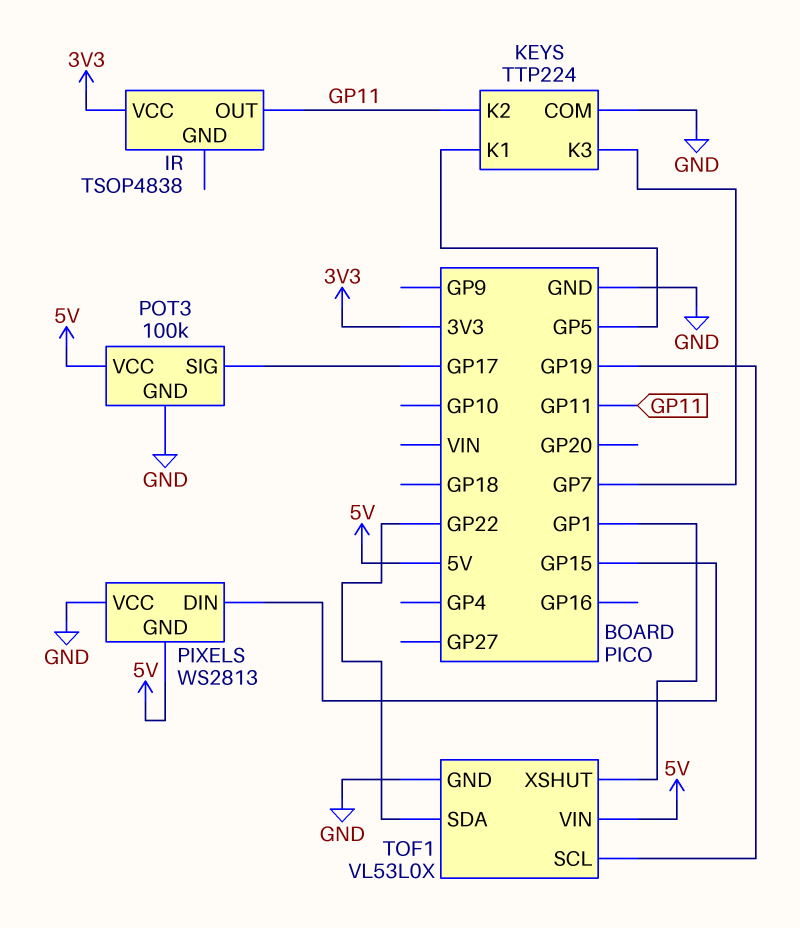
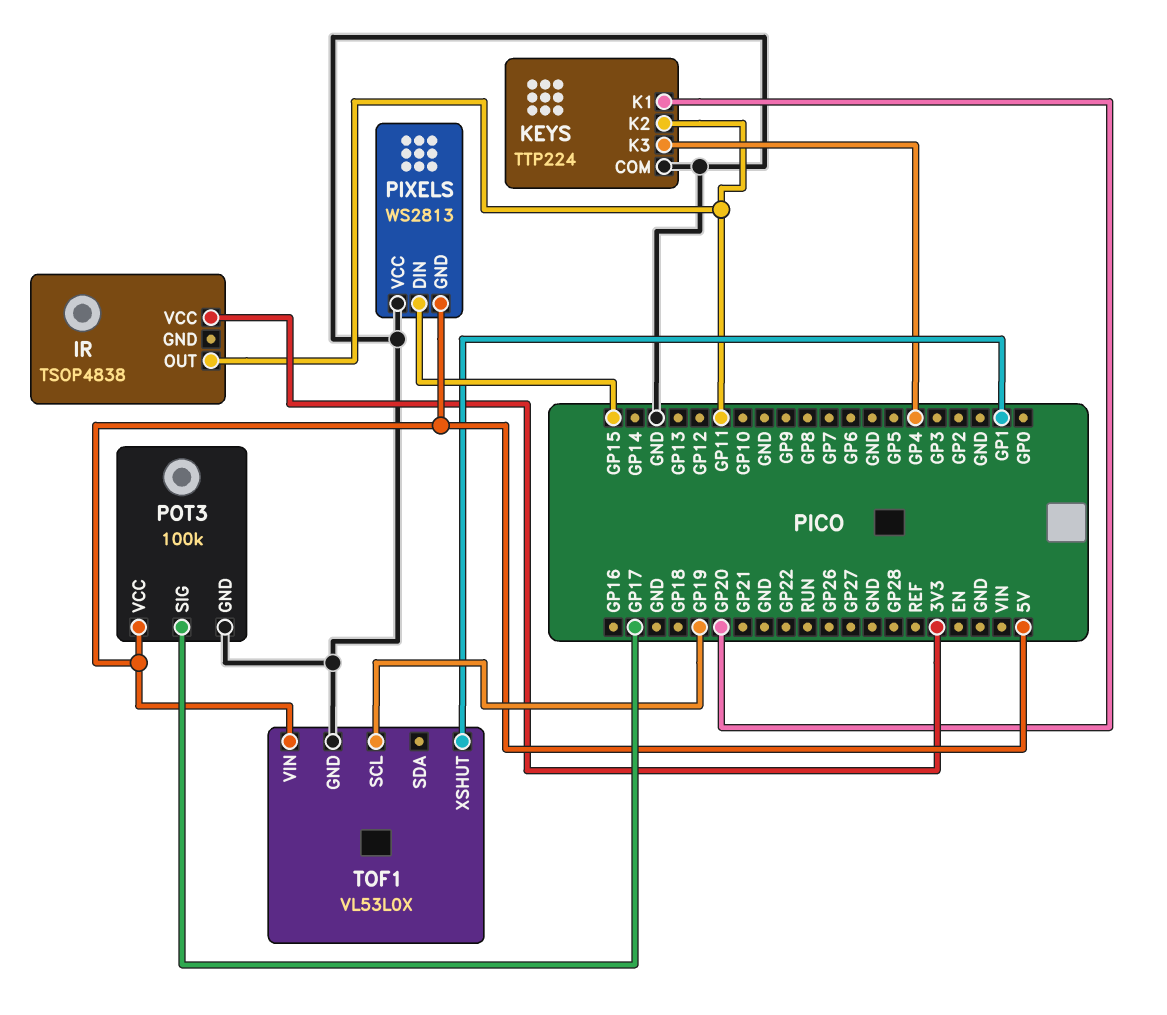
KEYS pin K1: GP5 -> GP20
KEYS pin K3: GP7 -> GP4
TOF1 pin SDA: GP22 -> none

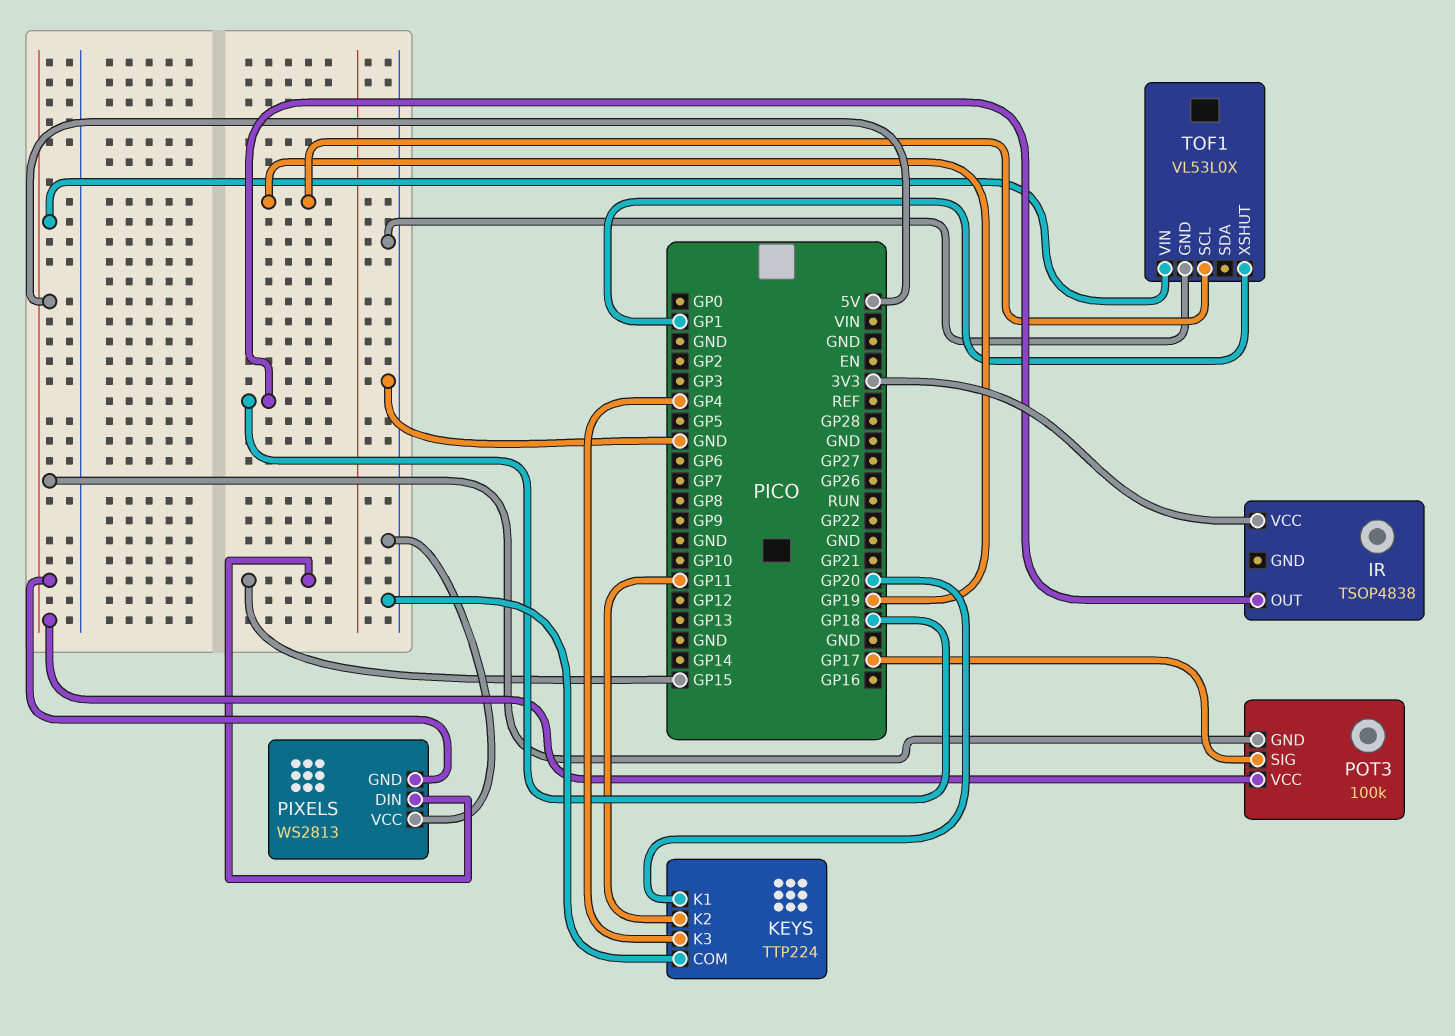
IR pin OUT: GP11 -> GP18
POT3 pin GND: GND -> 5V

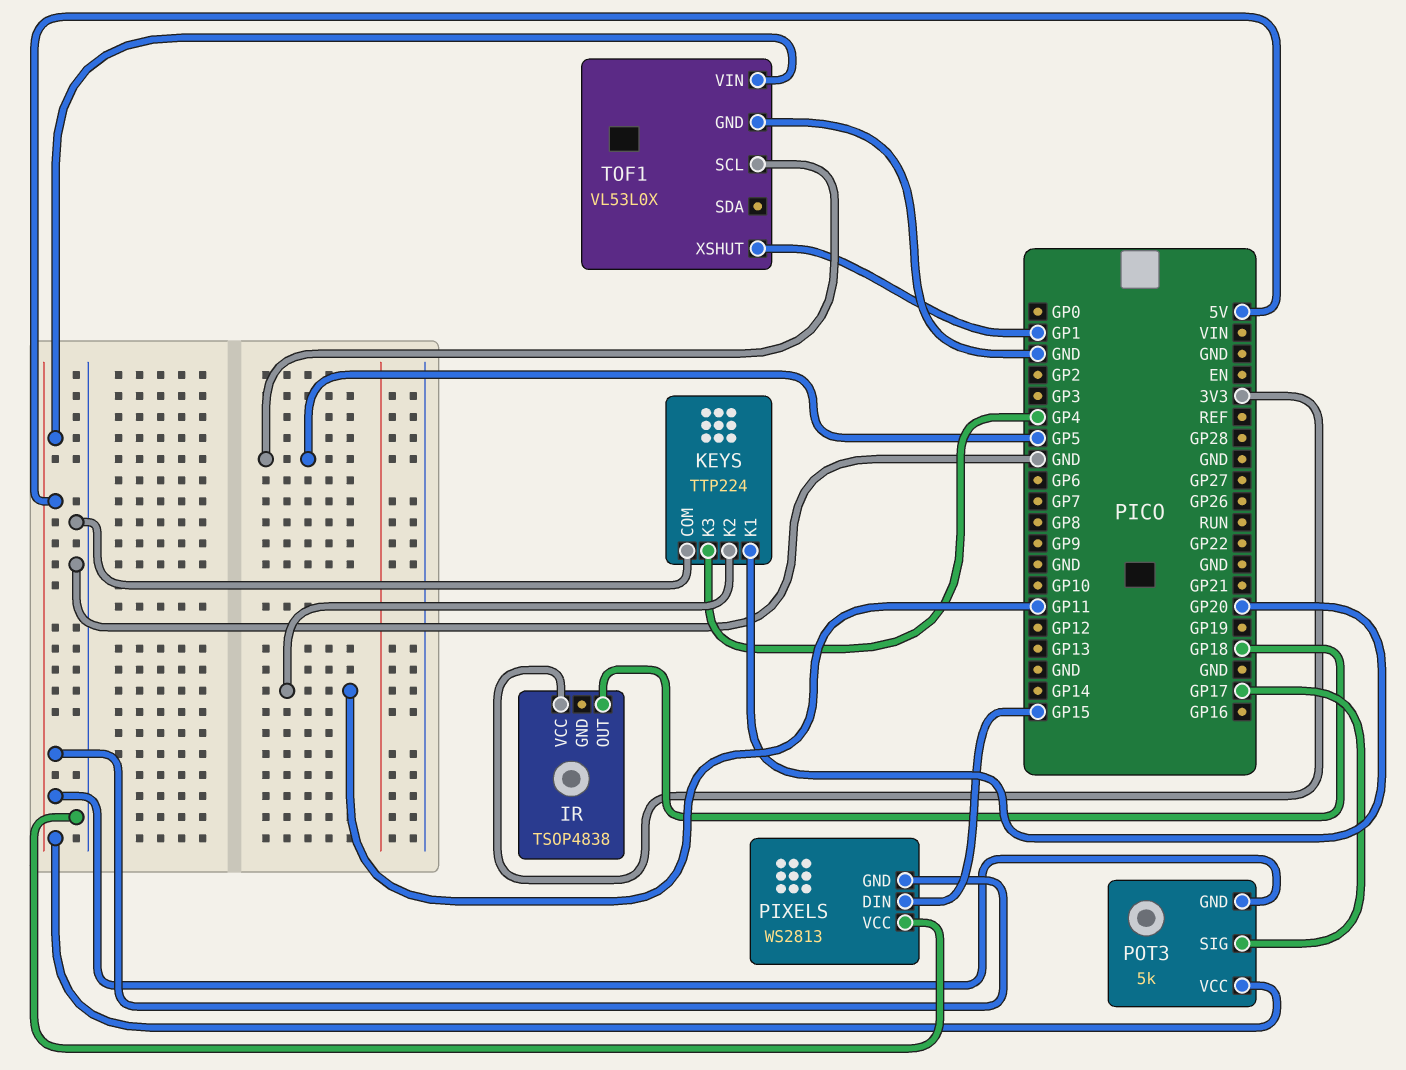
POT3: 100k -> 5k
TOF1 pin SCL: GP19 -> GP5

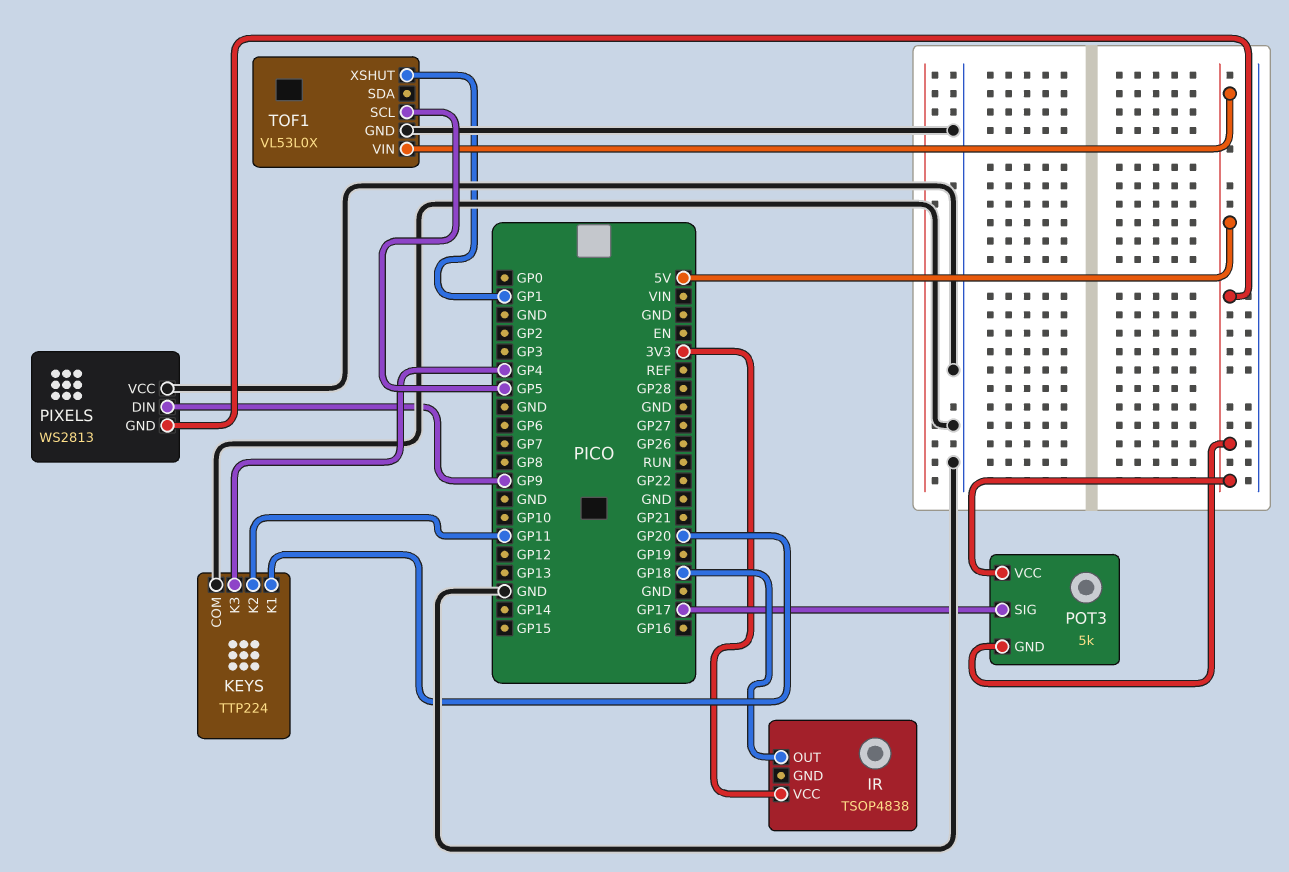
PIXELS pin DIN: GP15 -> GP9

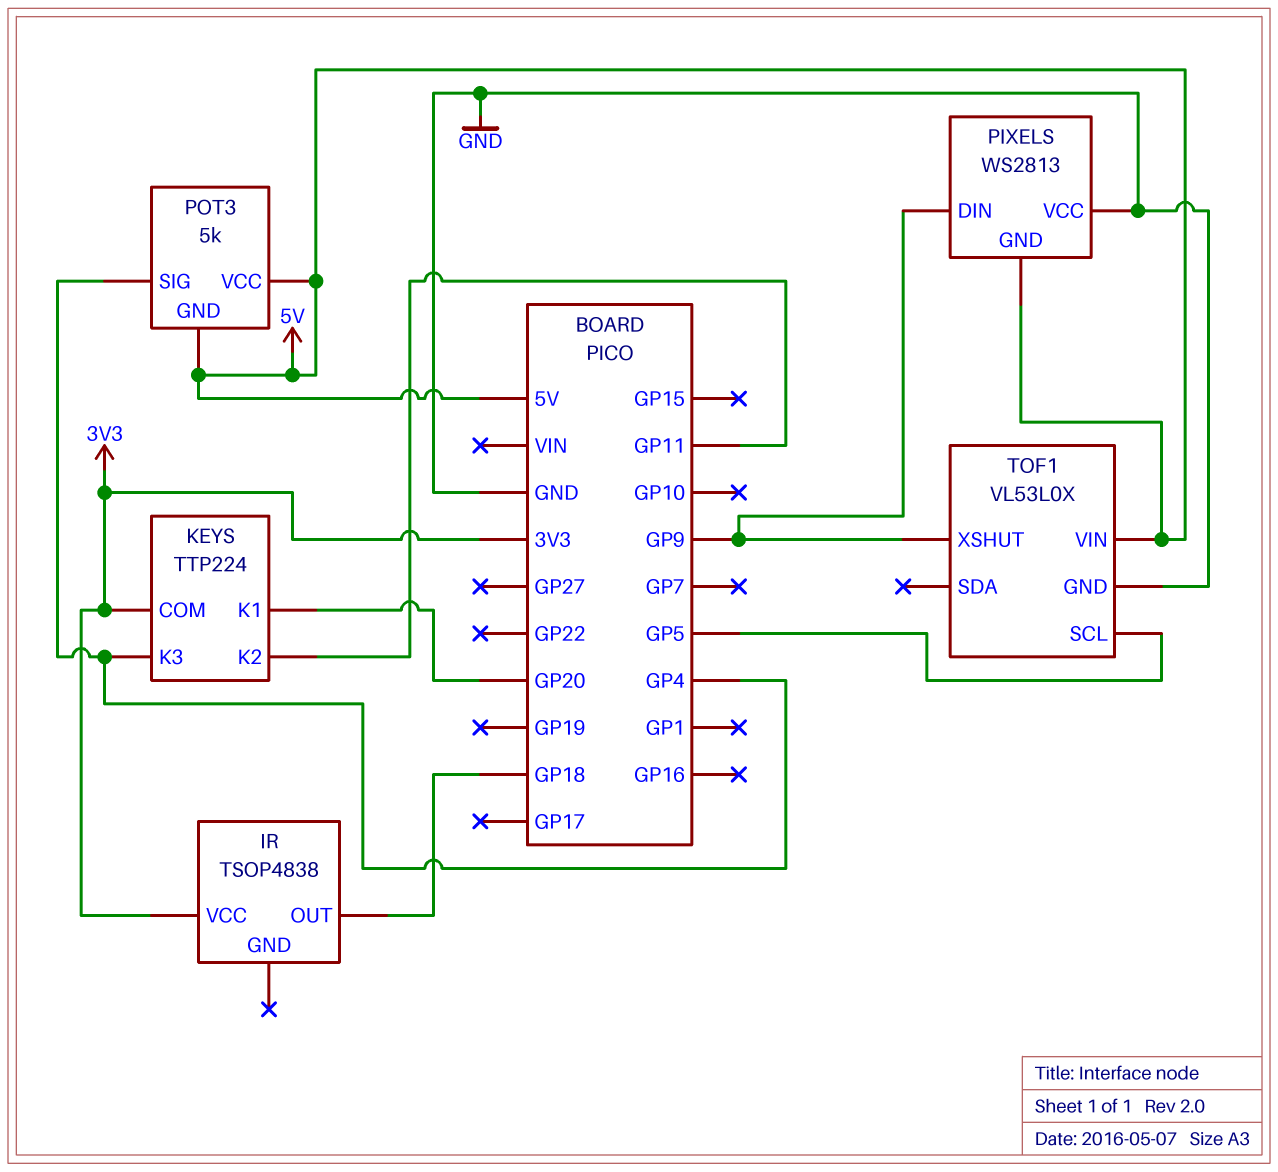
KEYS pin COM: GND -> 3V3
POT3 pin SIG: GP17 -> GP4
TOF1 pin XSHUT: GP1 -> GP9

